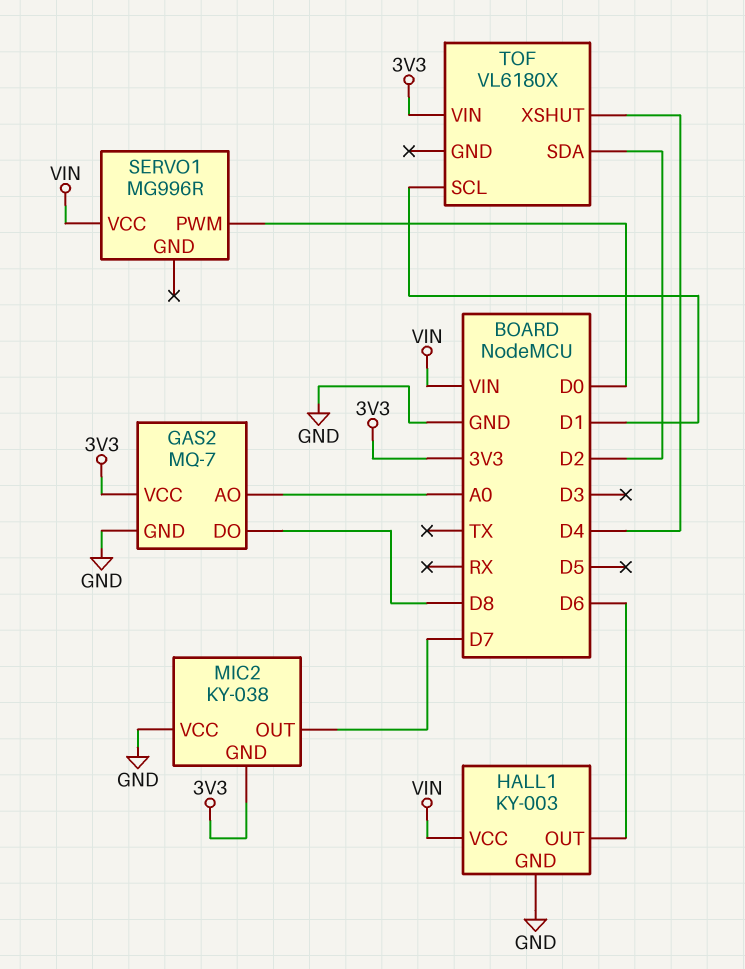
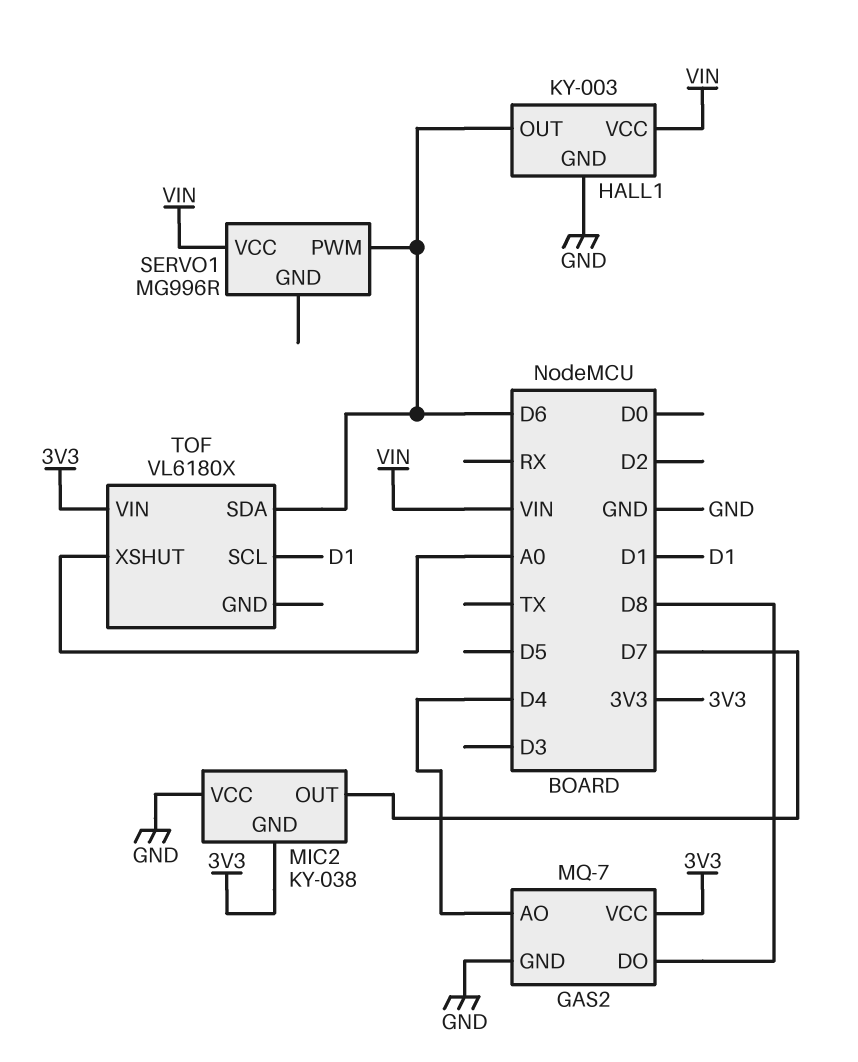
GAS2 pin AO: A0 -> D4
SERVO1 pin PWM: D0 -> D6
TOF pin SDA: D2 -> D6
TOF pin XSHUT: D4 -> A0

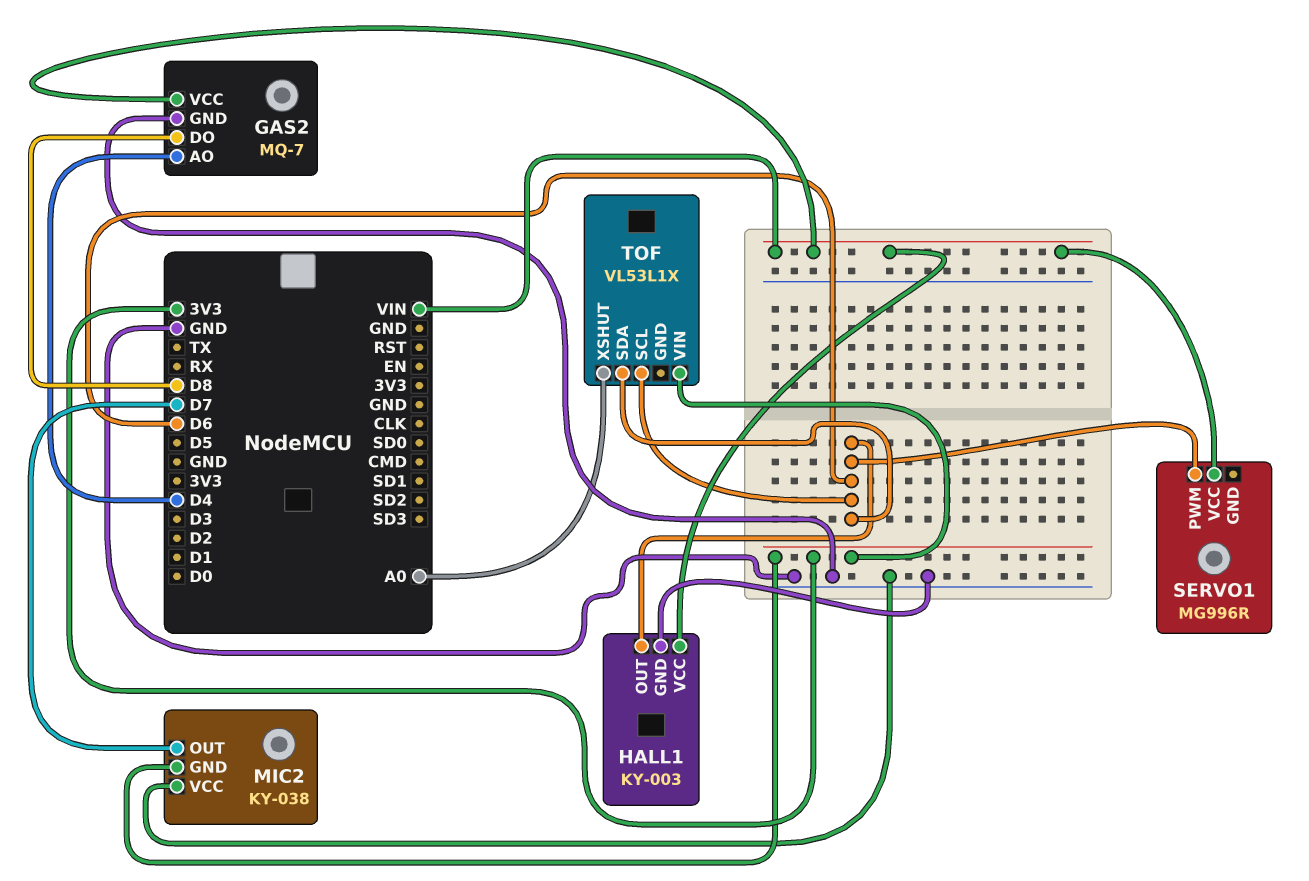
GAS2 pin VCC: 3V3 -> VIN
TOF: VL6180X -> VL53L1X
TOF pin SCL: D1 -> D6

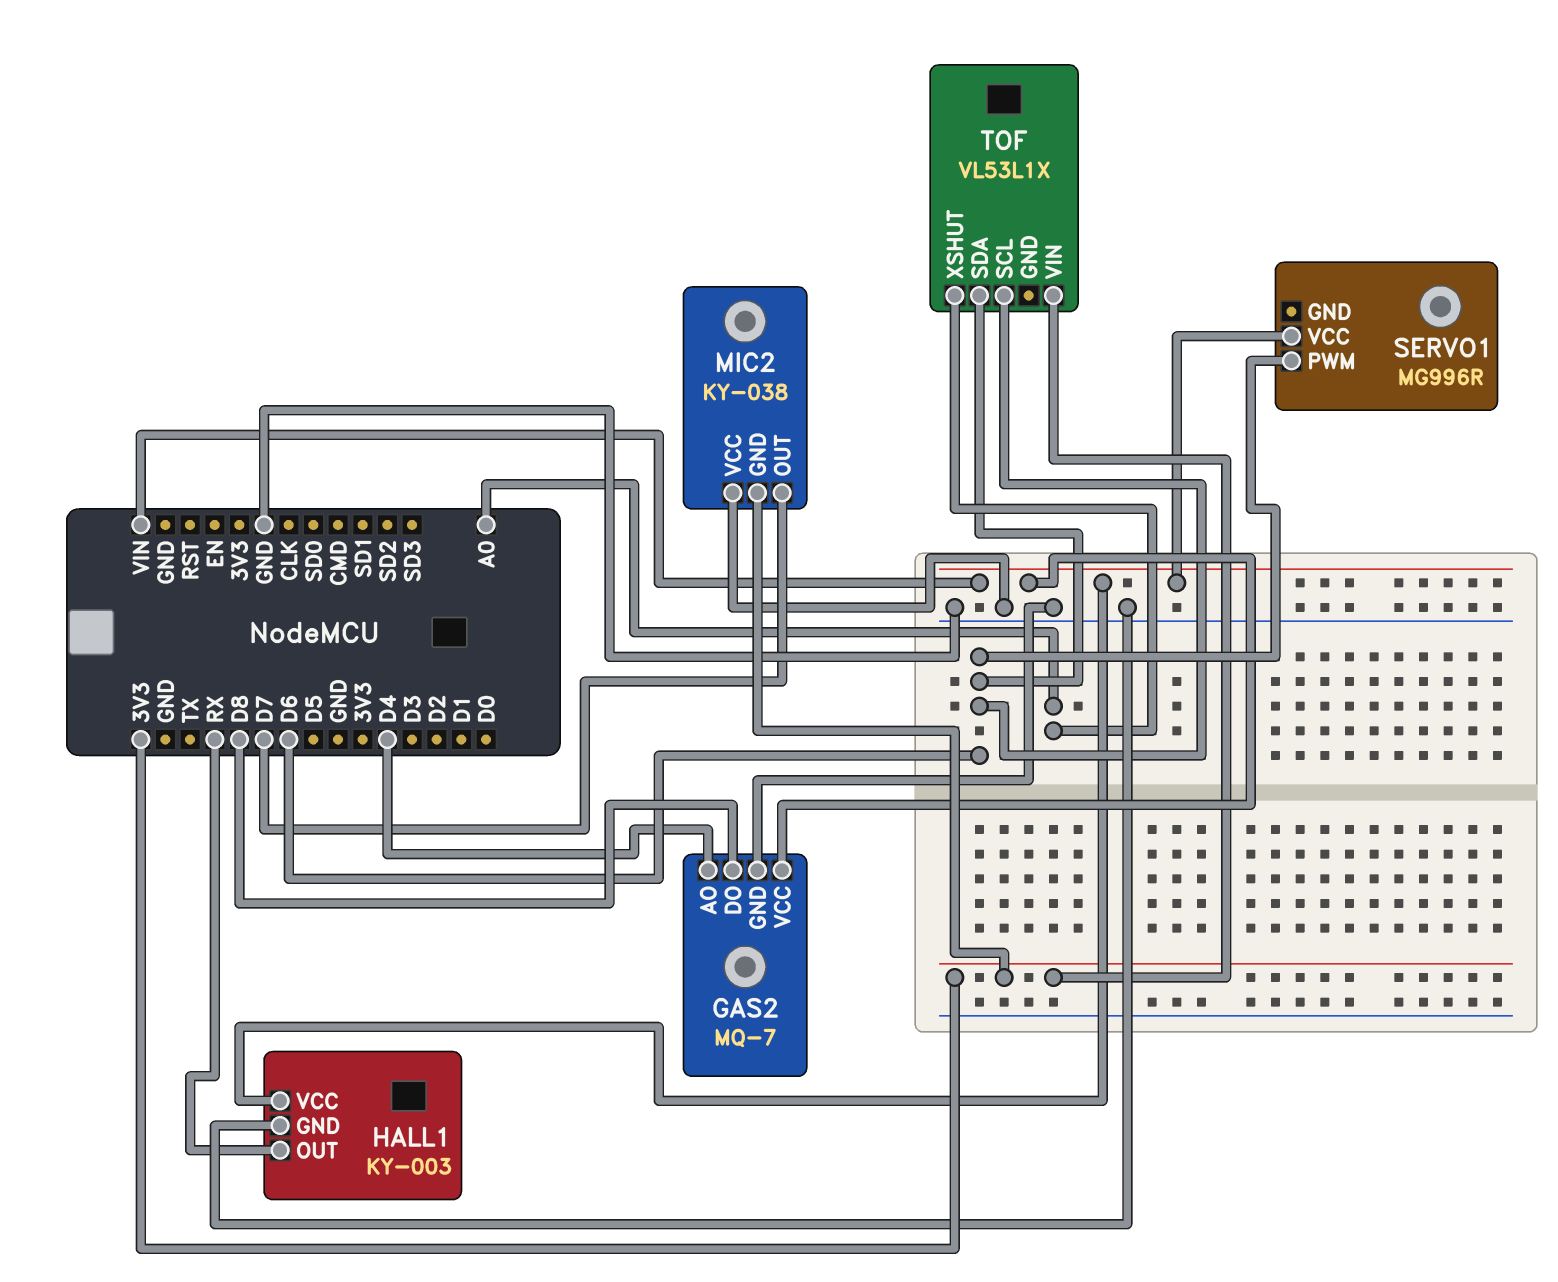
HALL1 pin OUT: D6 -> RX

